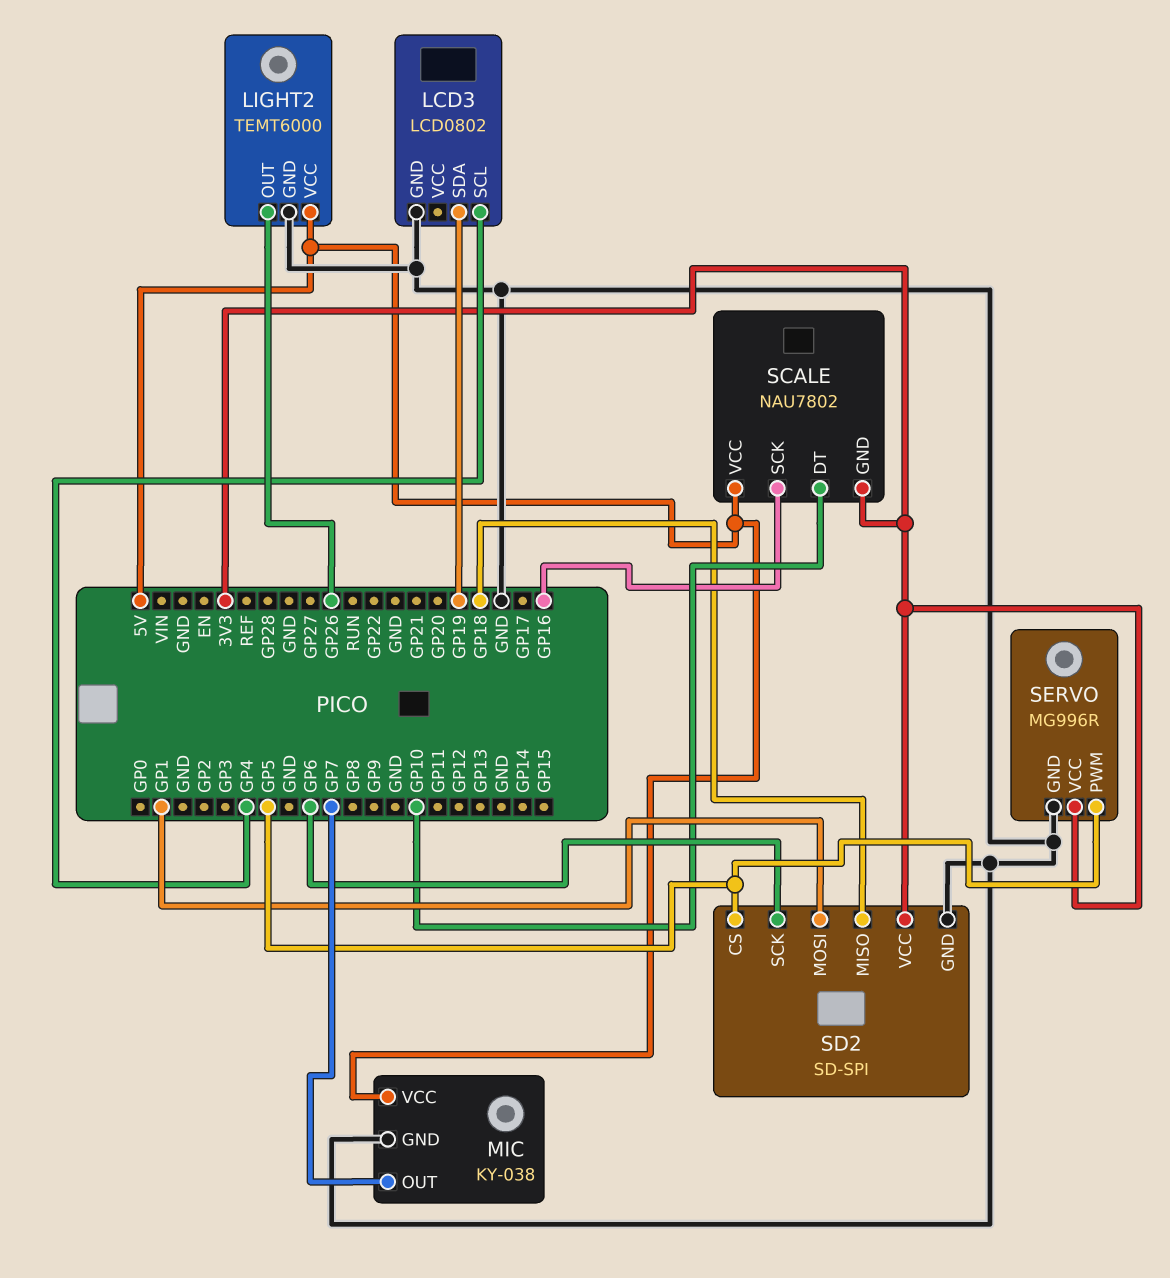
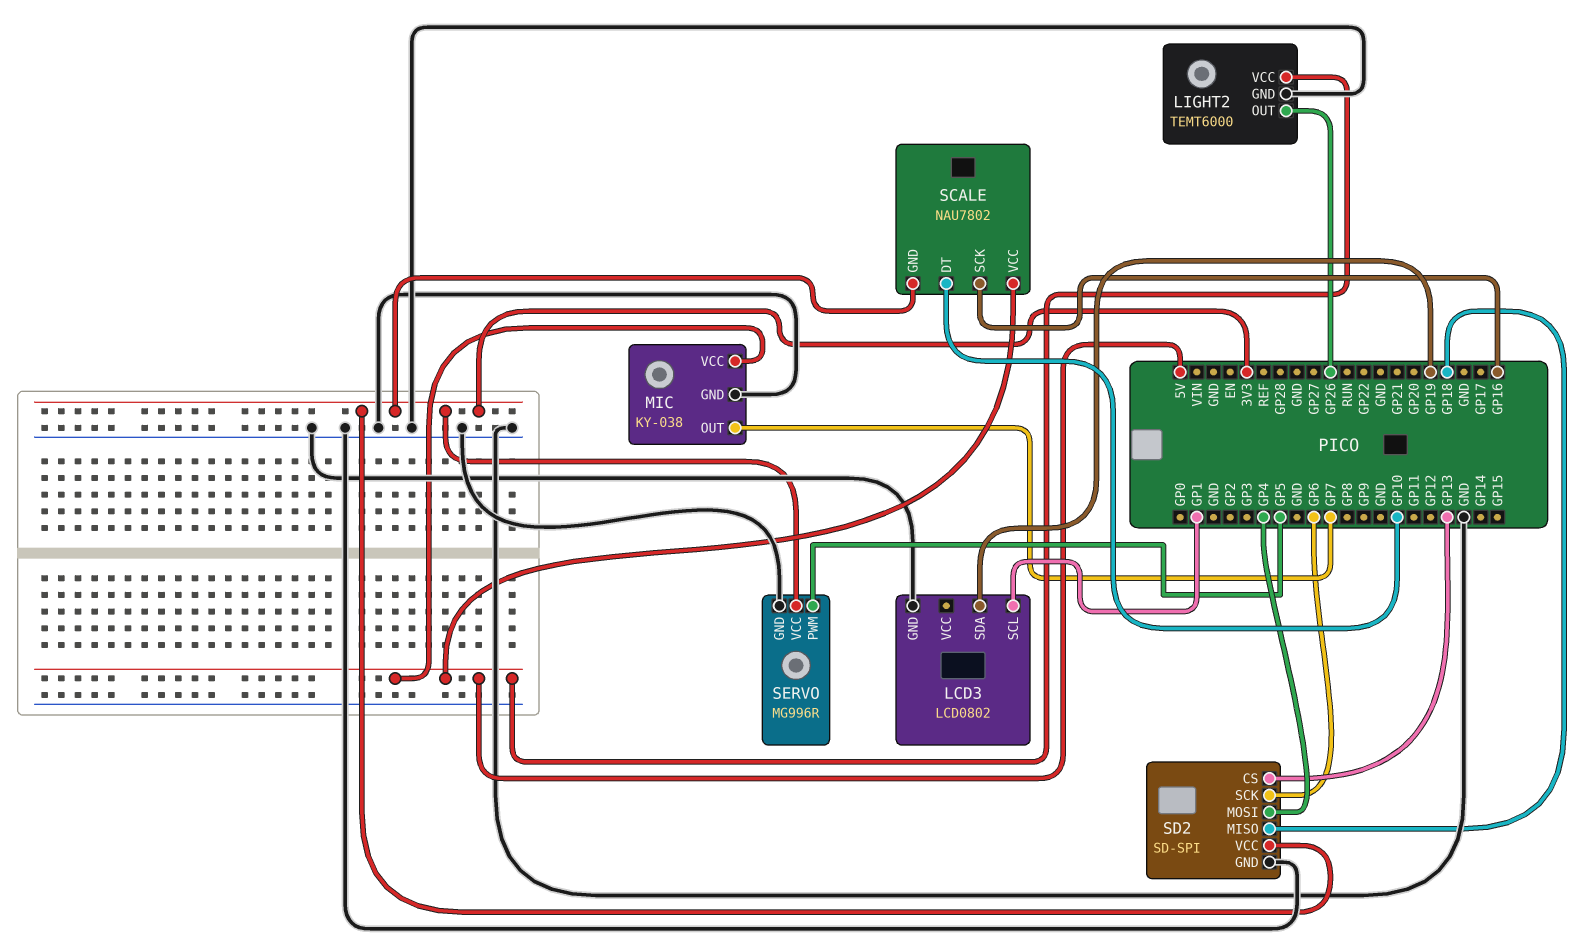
LCD3 pin SCL: GP4 -> GP1
SD2 pin CS: GP5 -> GP13
SD2 pin MOSI: GP1 -> GP4

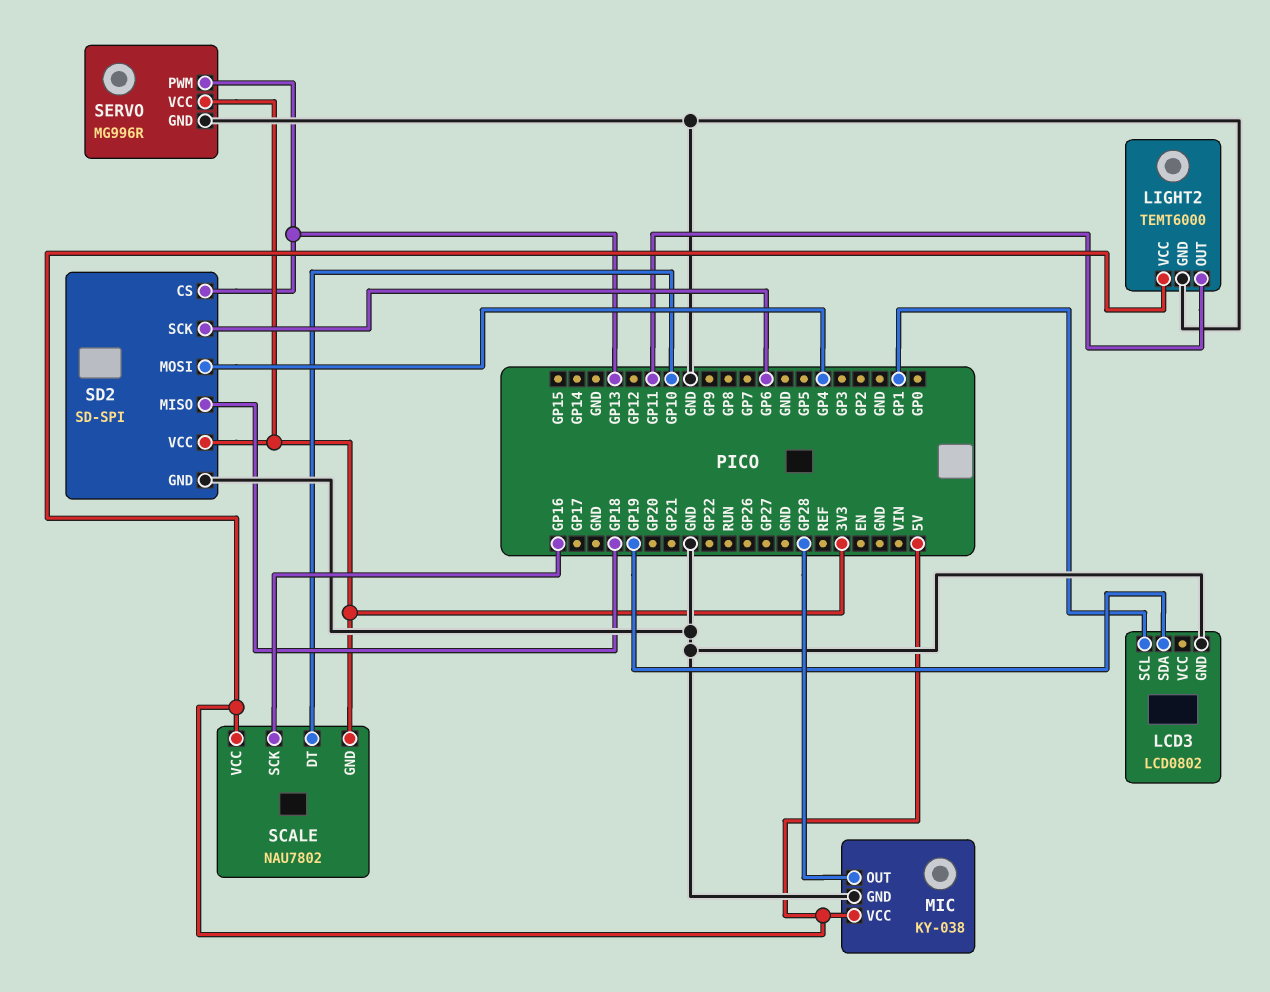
LIGHT2 pin OUT: GP26 -> GP11
MIC pin OUT: GP7 -> GP28
SERVO pin PWM: GP5 -> GP13

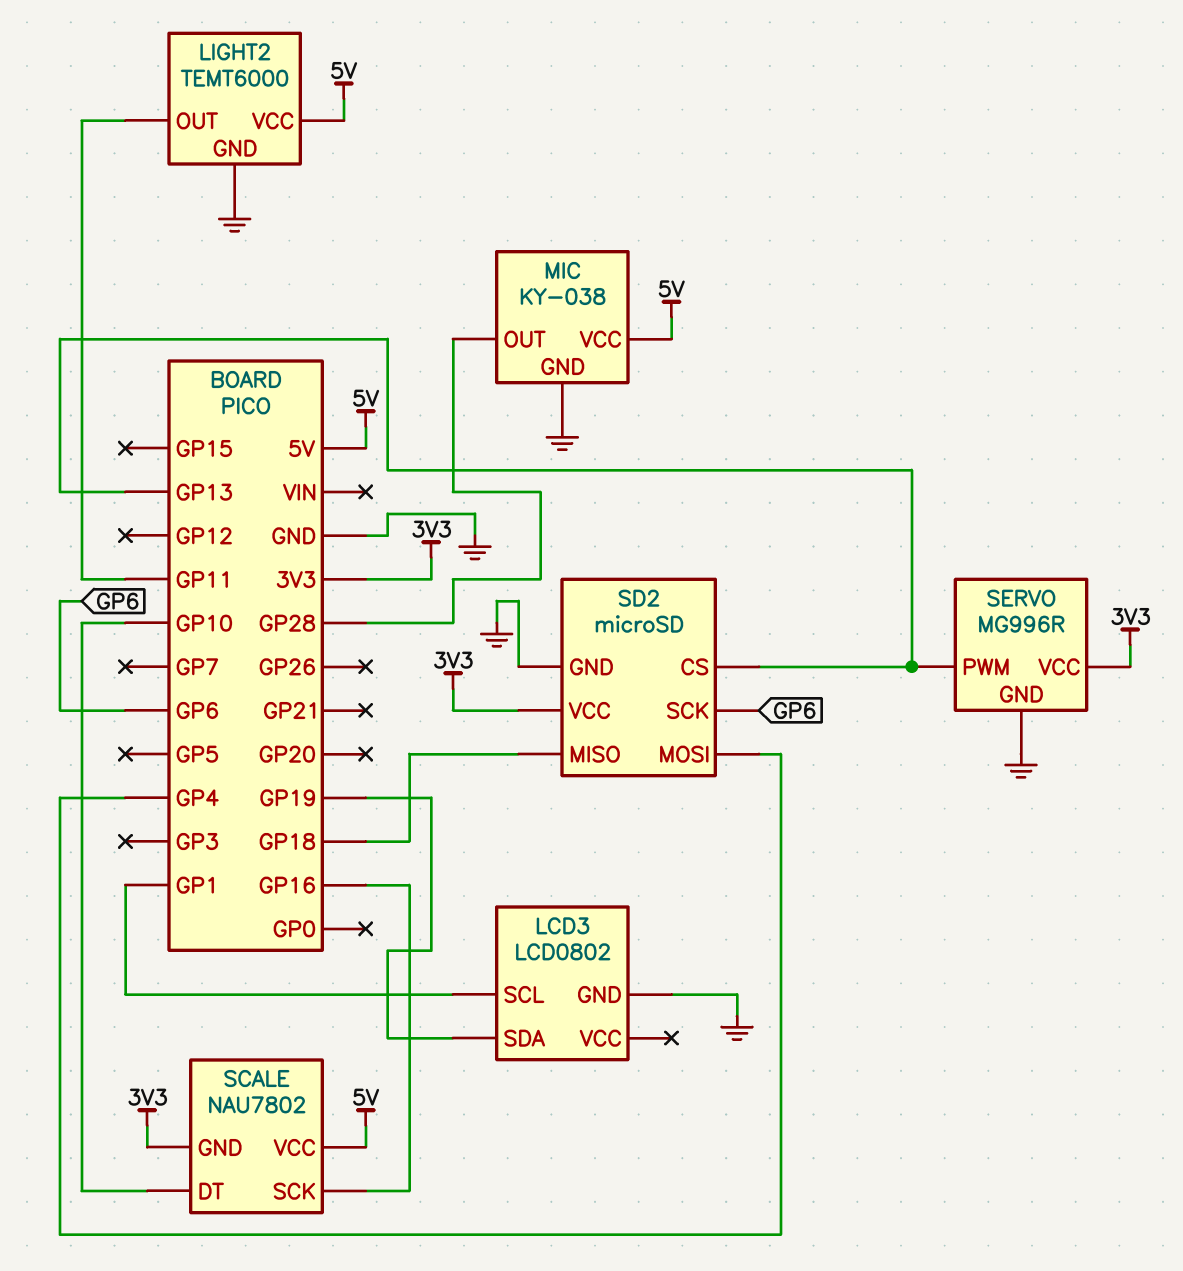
SD2: SD-SPI -> microSD

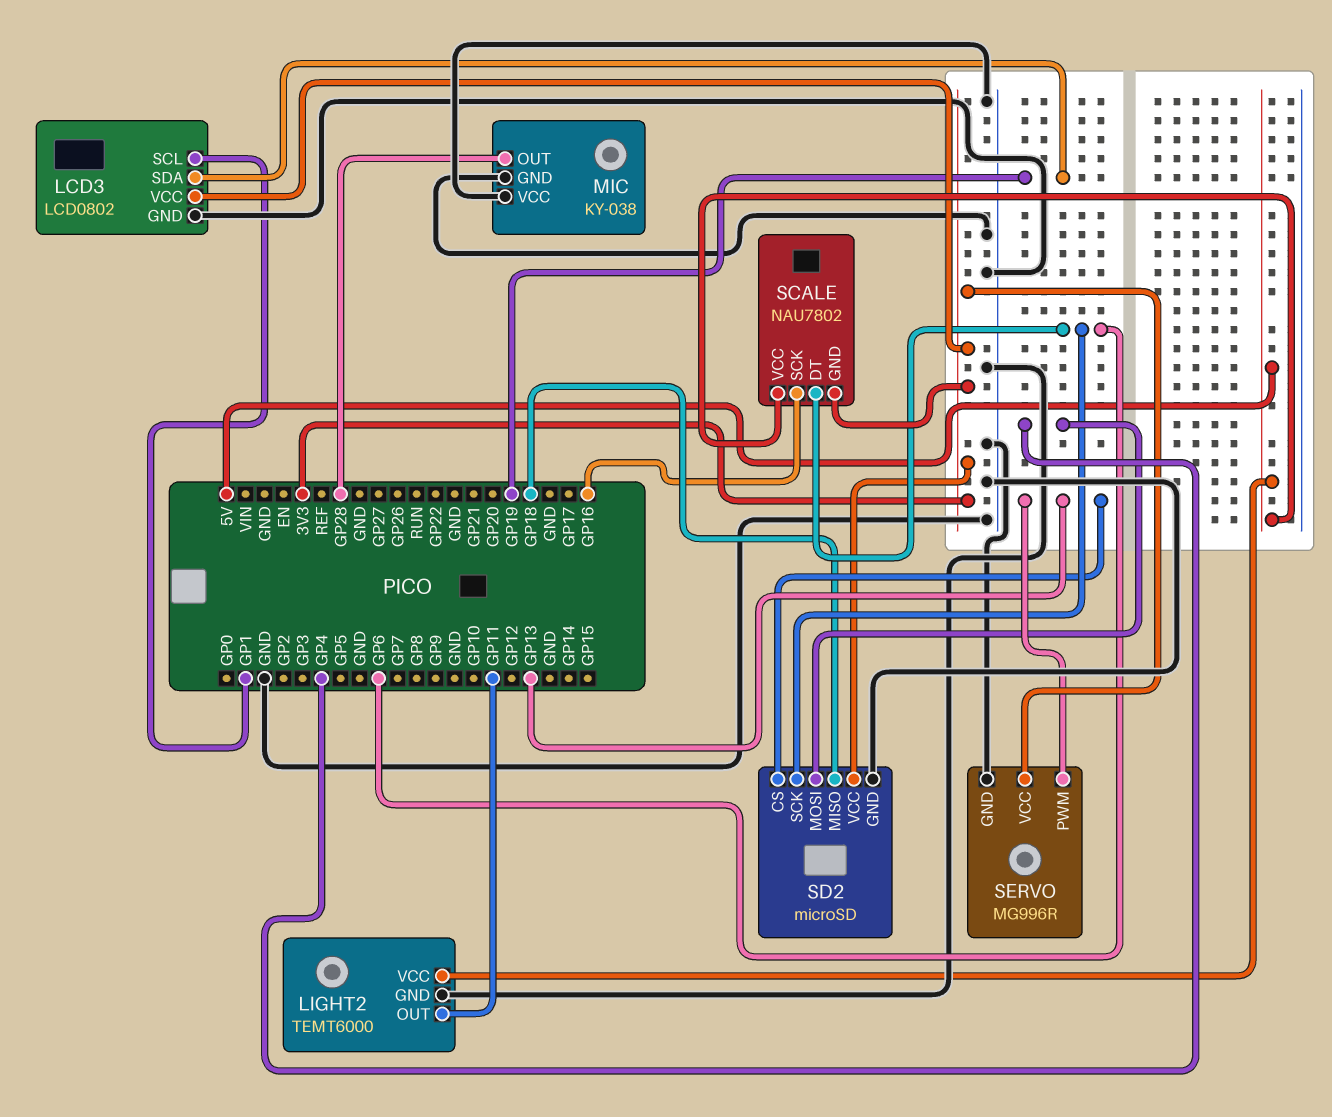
LCD3 pin VCC: none -> 3V3
MIC pin VCC: 5V -> GND
SCALE pin DT: GP10 -> GP6

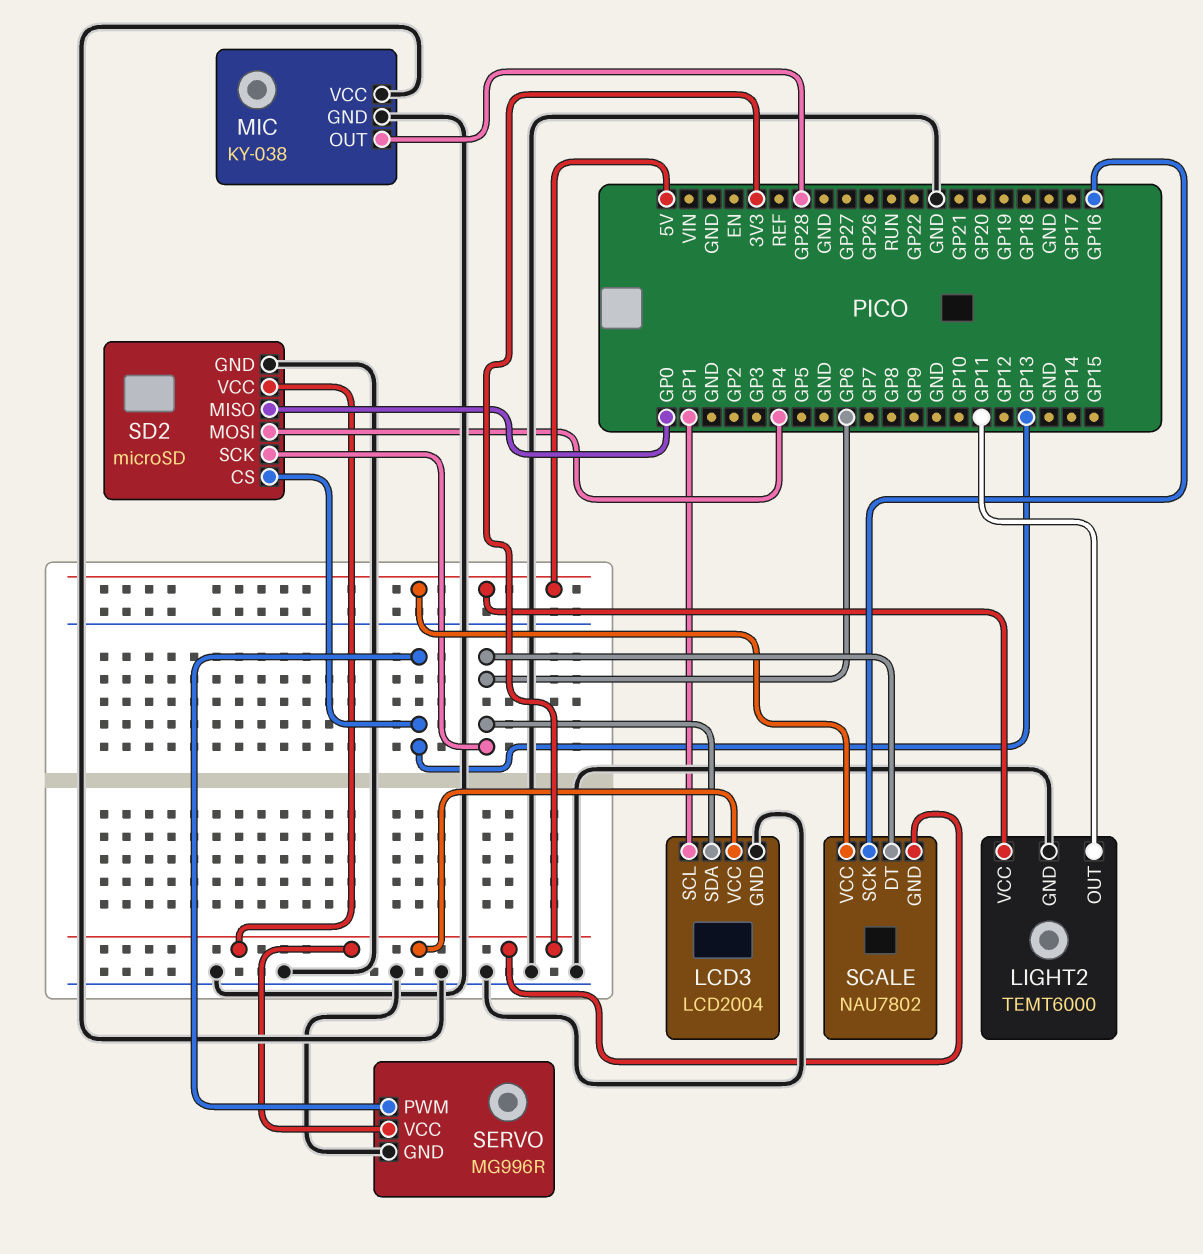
LCD3: LCD0802 -> LCD2004
LCD3 pin SDA: GP19 -> GP6
SD2 pin MISO: GP18 -> GP0

